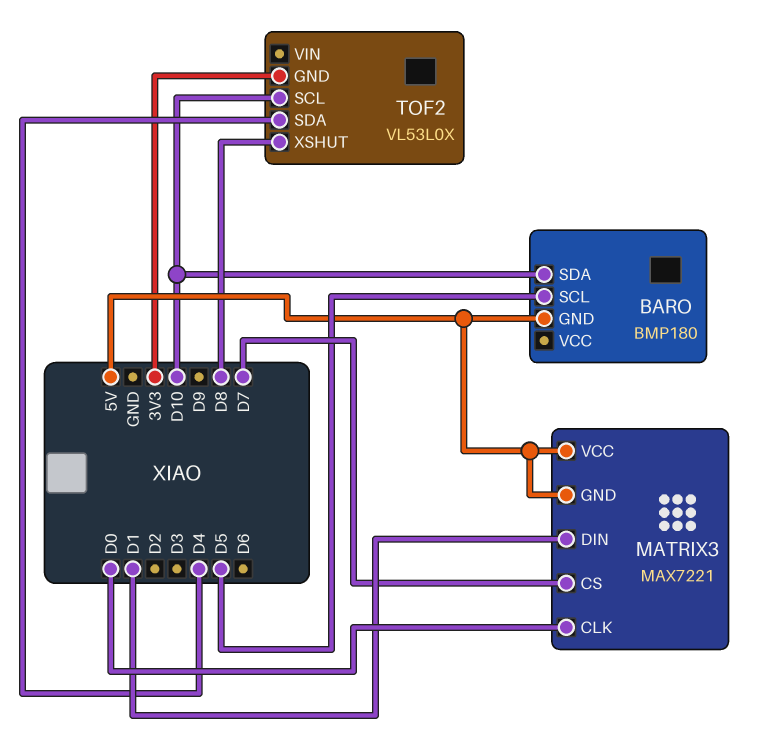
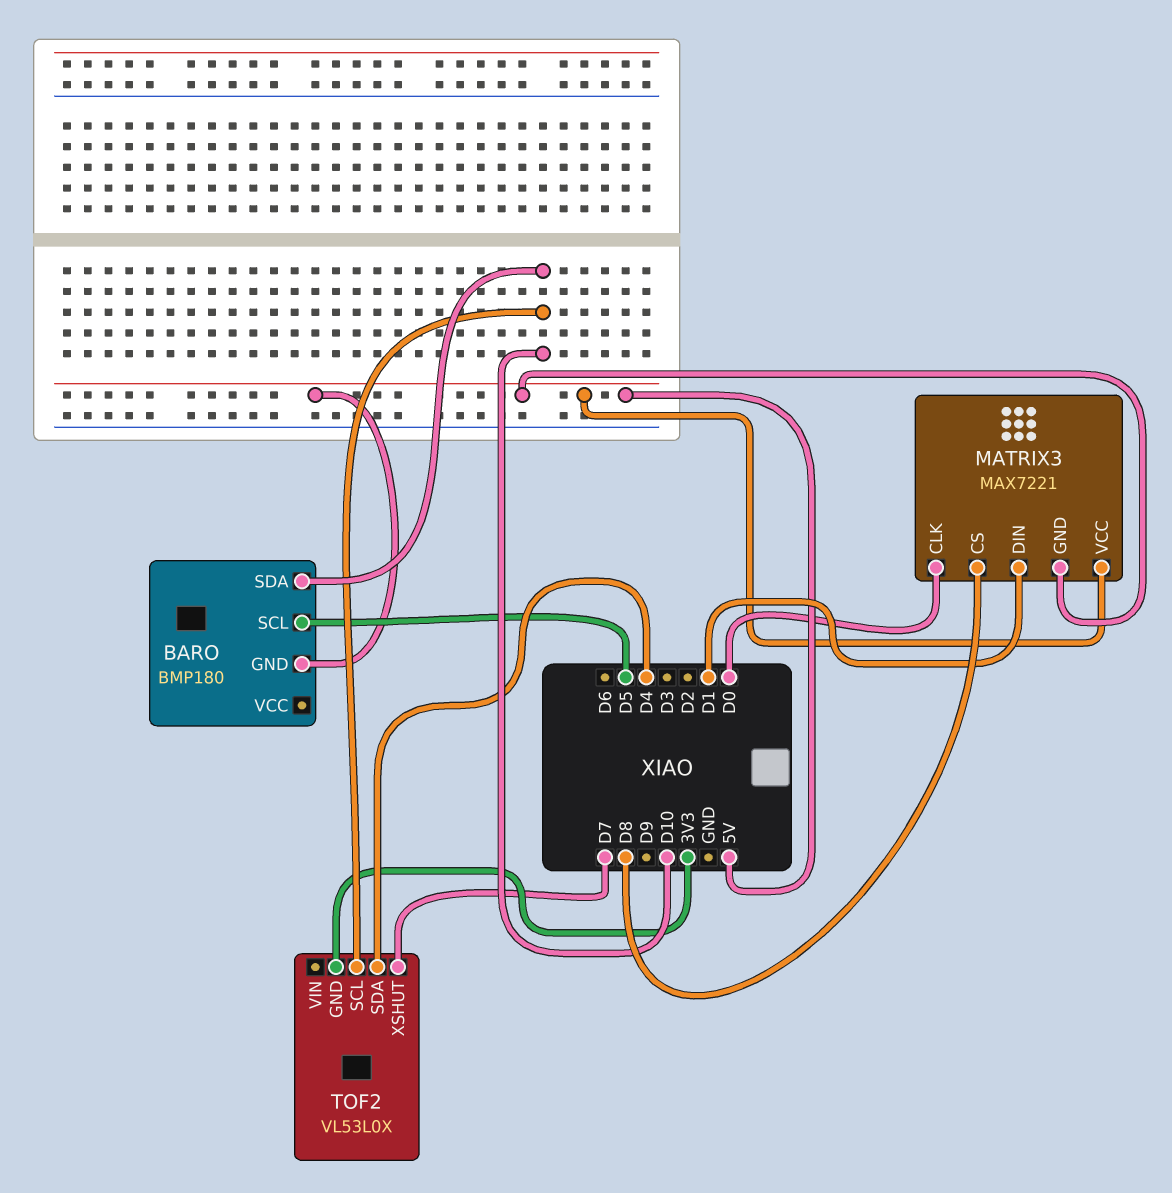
MATRIX3 pin CS: D7 -> D8
TOF2 pin XSHUT: D8 -> D7

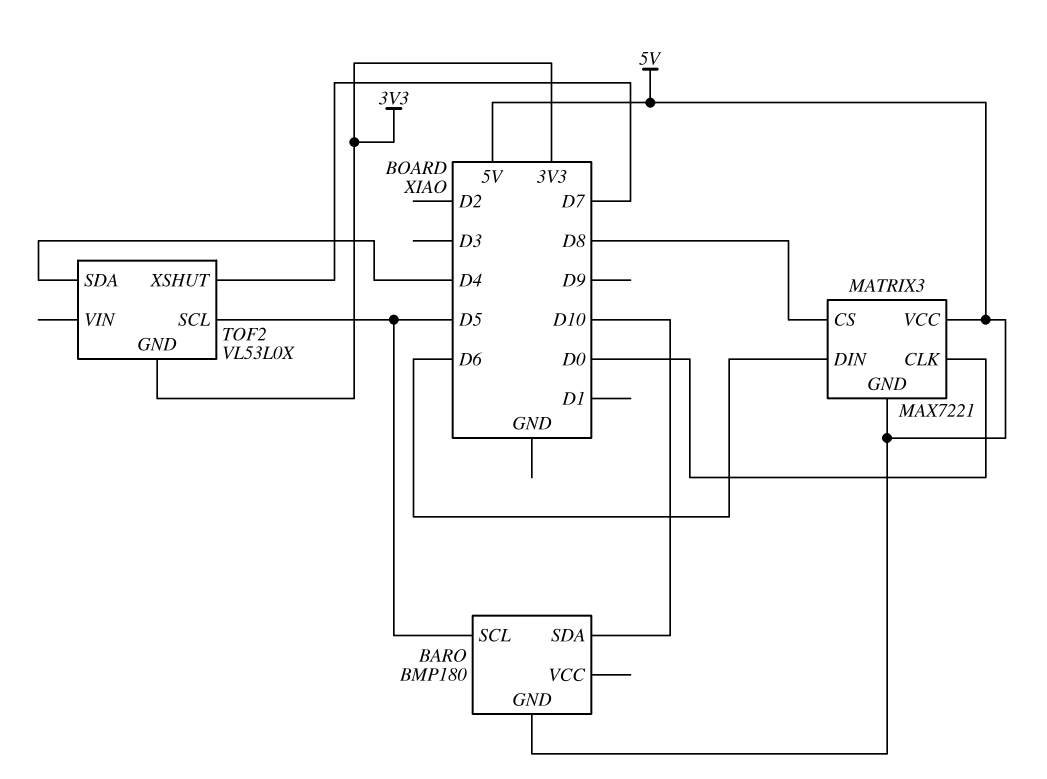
MATRIX3 pin DIN: D1 -> D6
TOF2 pin SCL: D10 -> D5

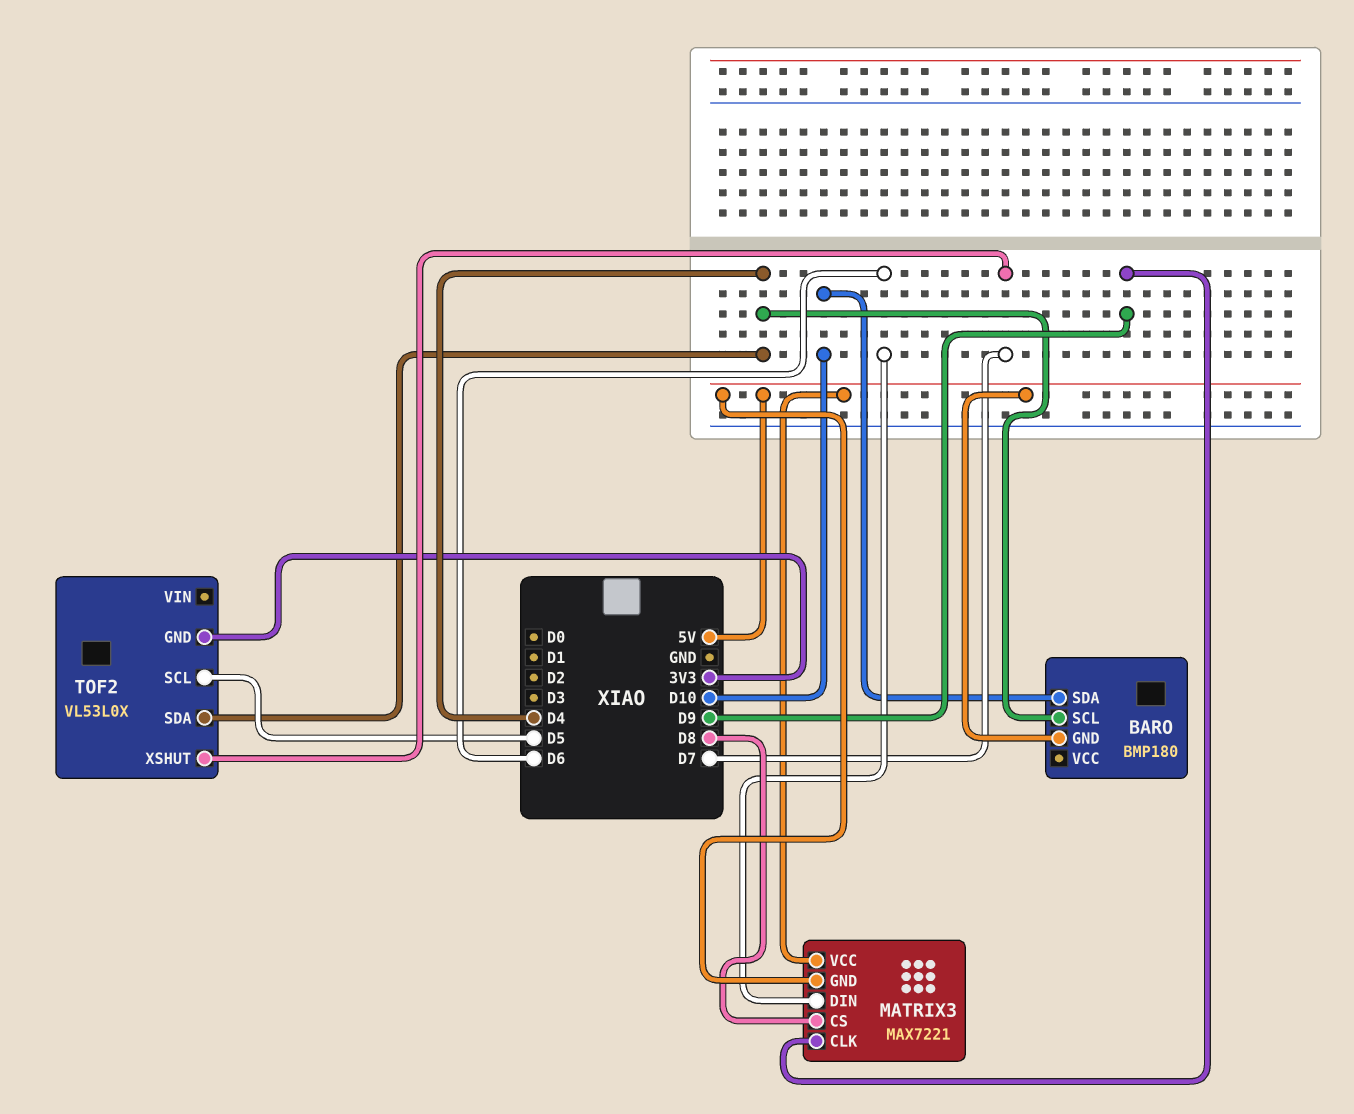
BARO pin SCL: D5 -> D4
MATRIX3 pin CLK: D0 -> D9

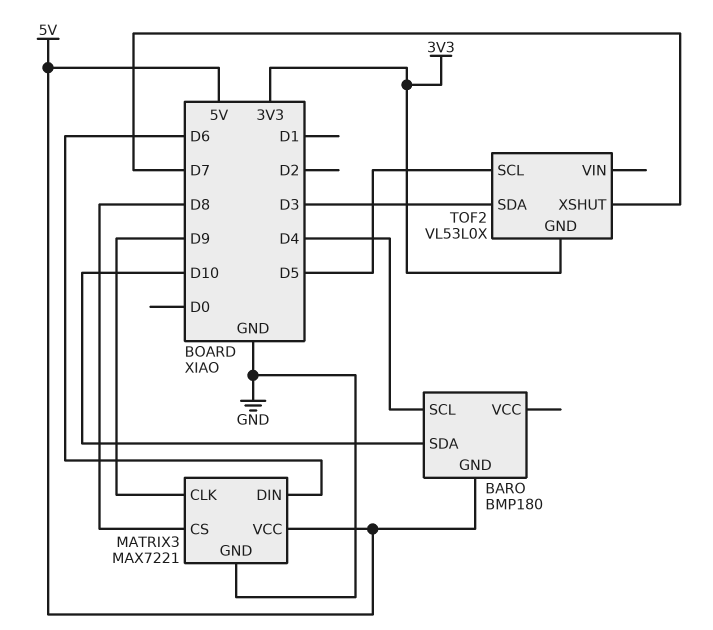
MATRIX3 pin GND: 5V -> GND
TOF2 pin SDA: D4 -> D3

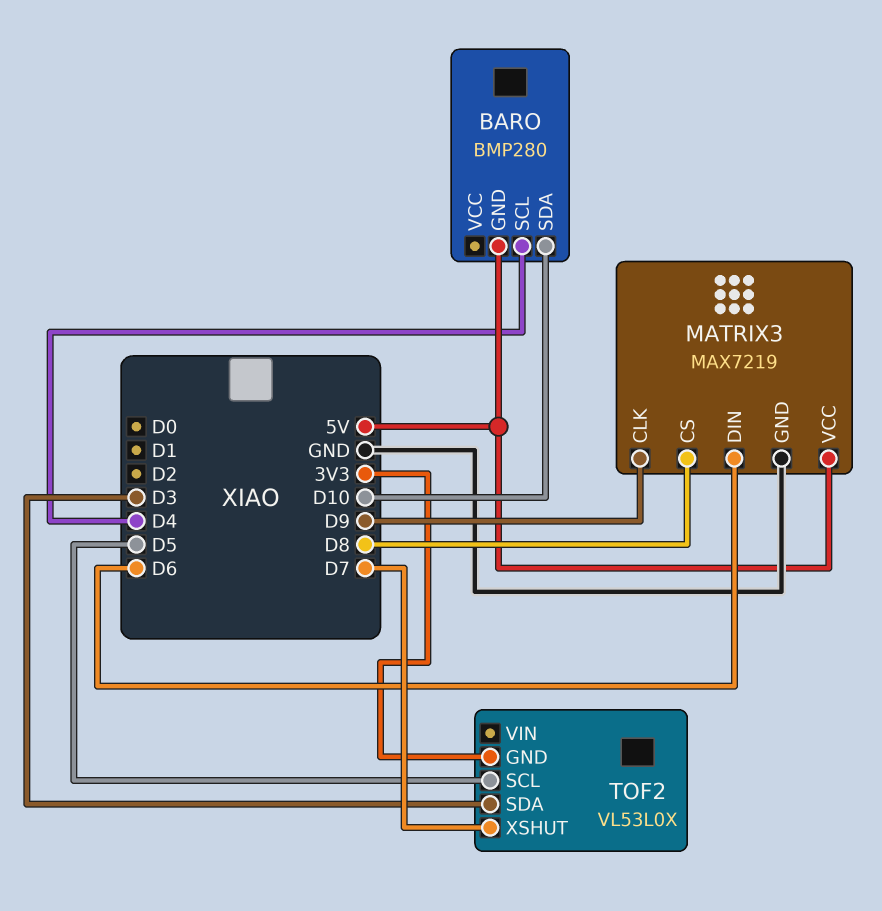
BARO: BMP180 -> BMP280
MATRIX3: MAX7221 -> MAX7219

